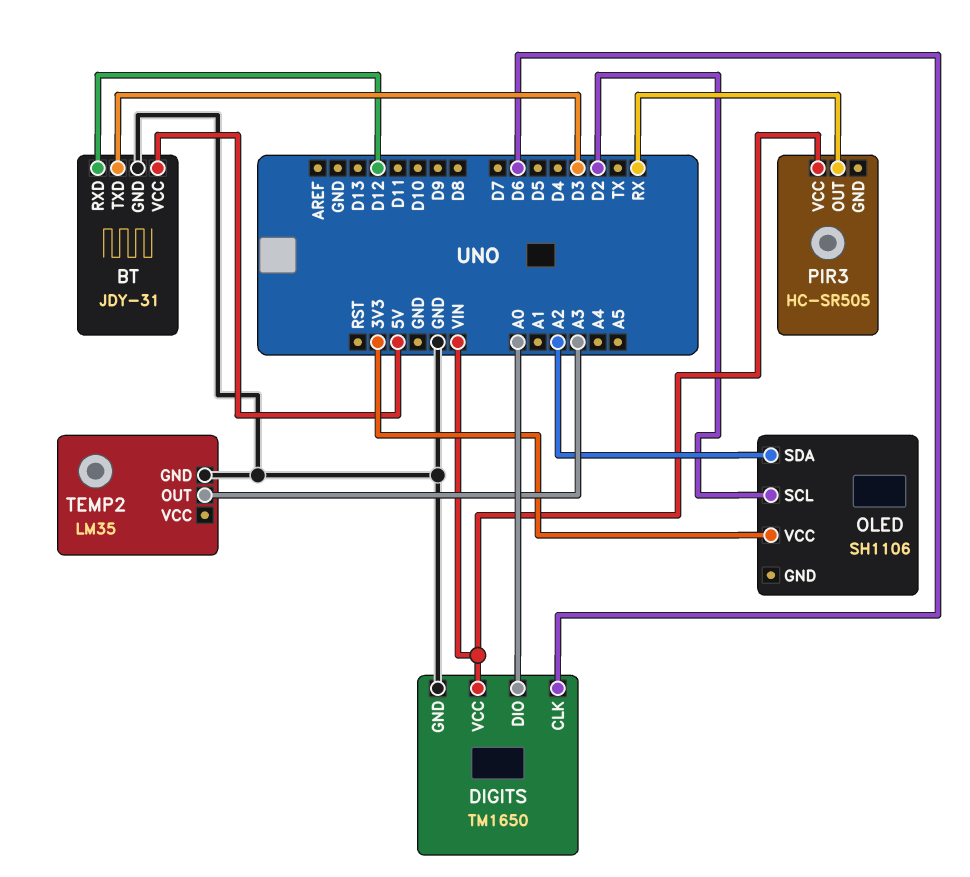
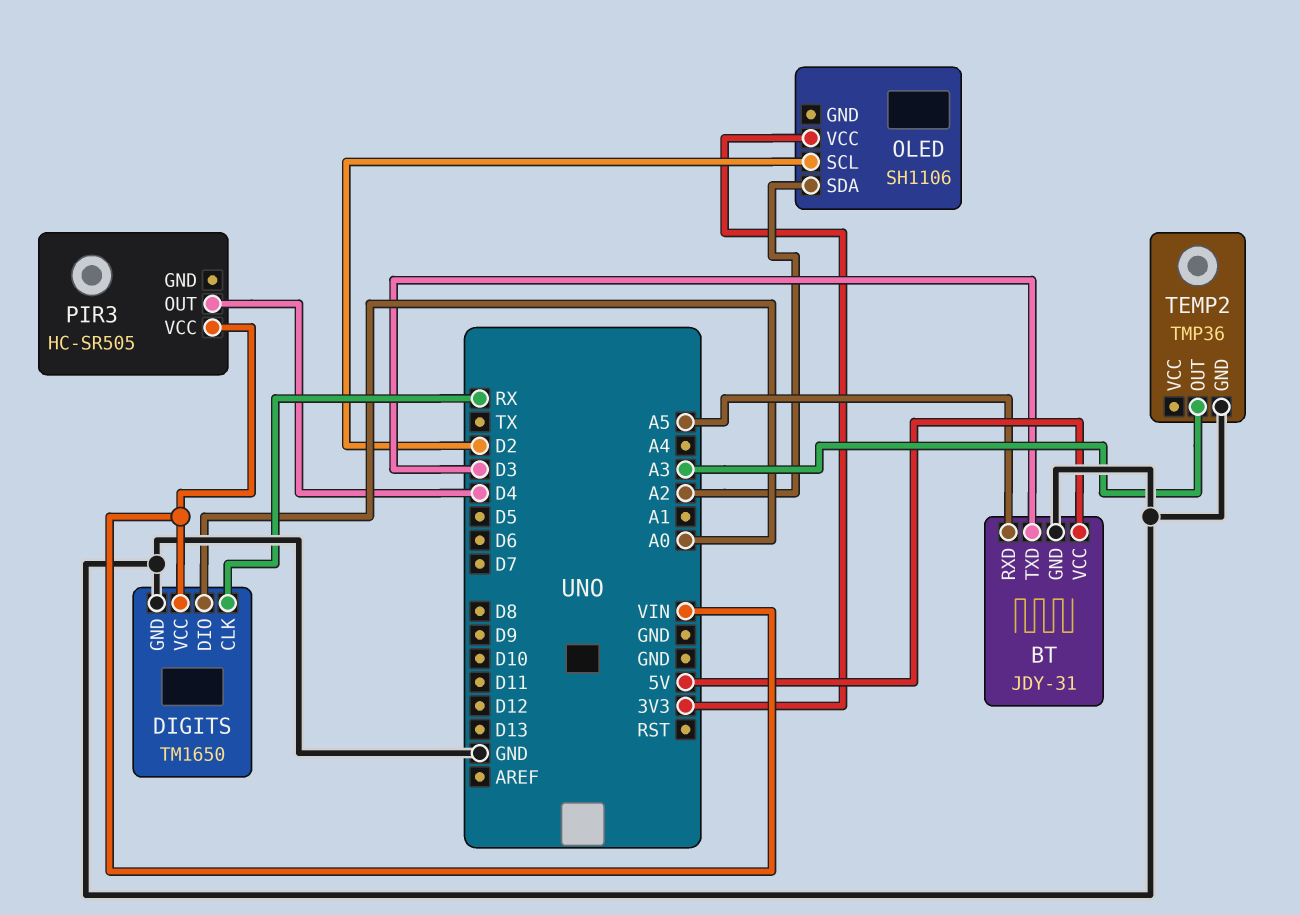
BT pin RXD: D12 -> A5
DIGITS pin CLK: D6 -> RX
PIR3 pin OUT: RX -> D4
TEMP2: LM35 -> TMP36

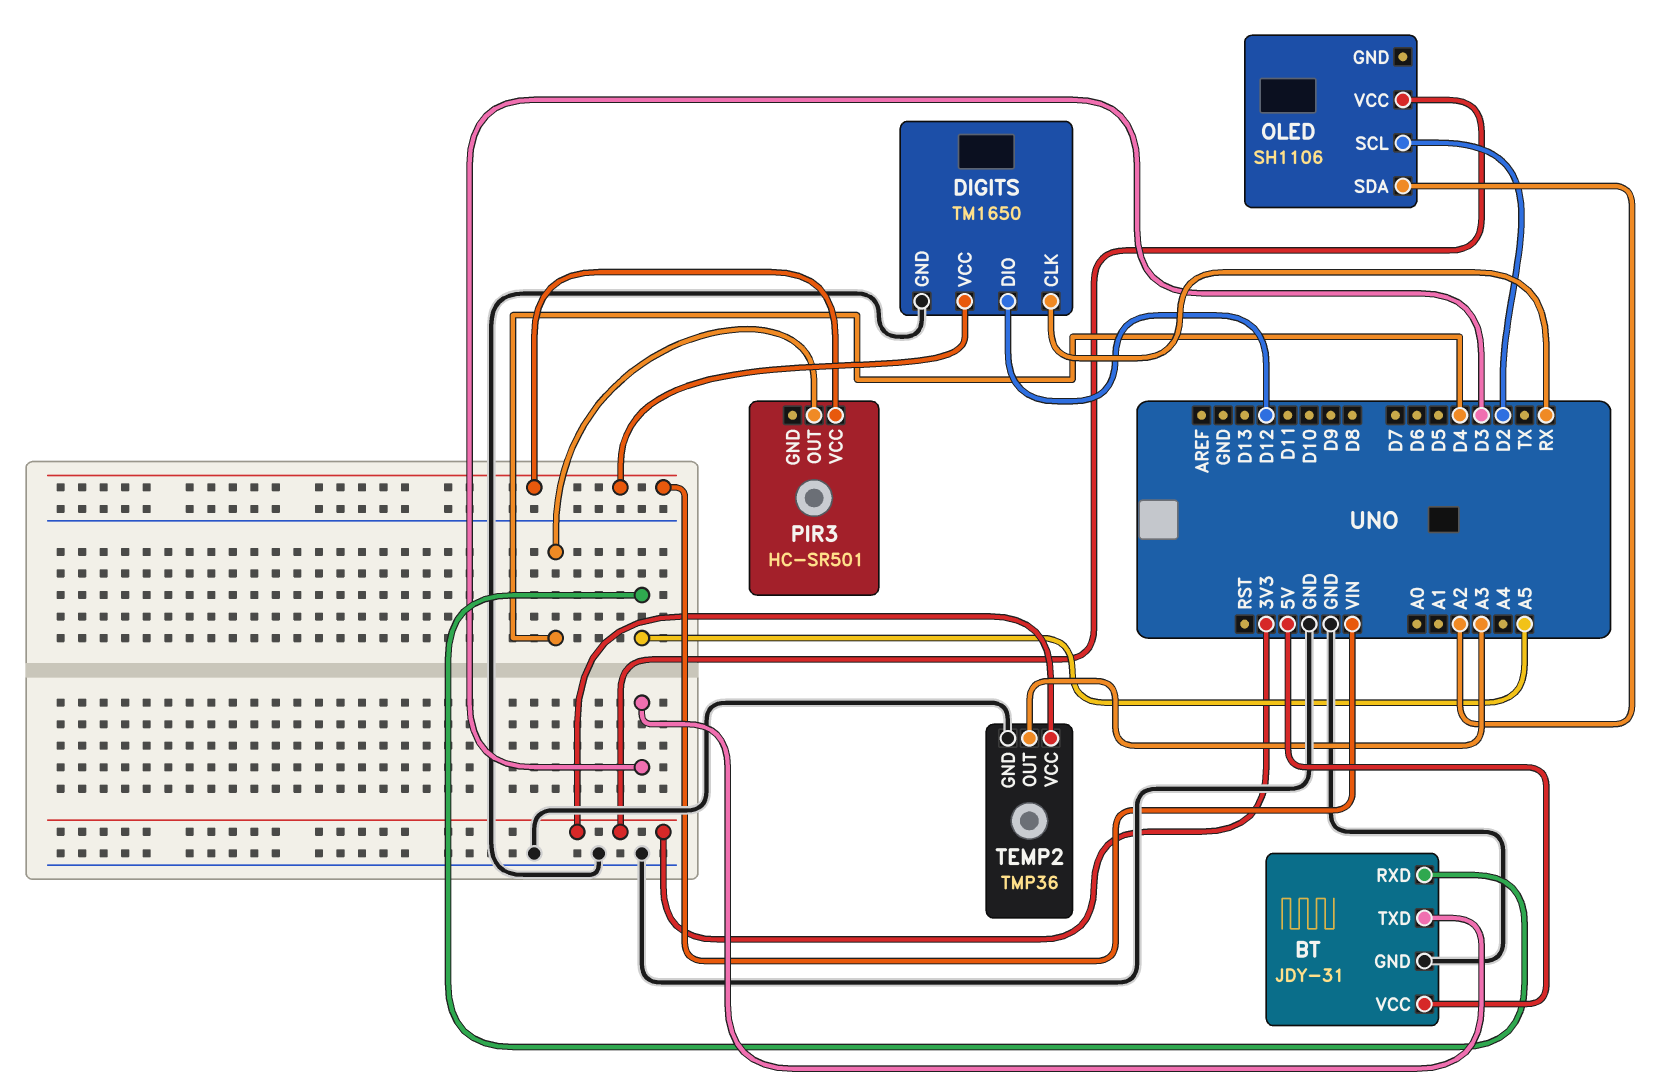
DIGITS pin DIO: A0 -> D12
PIR3: HC-SR505 -> HC-SR501
TEMP2 pin VCC: none -> 3V3

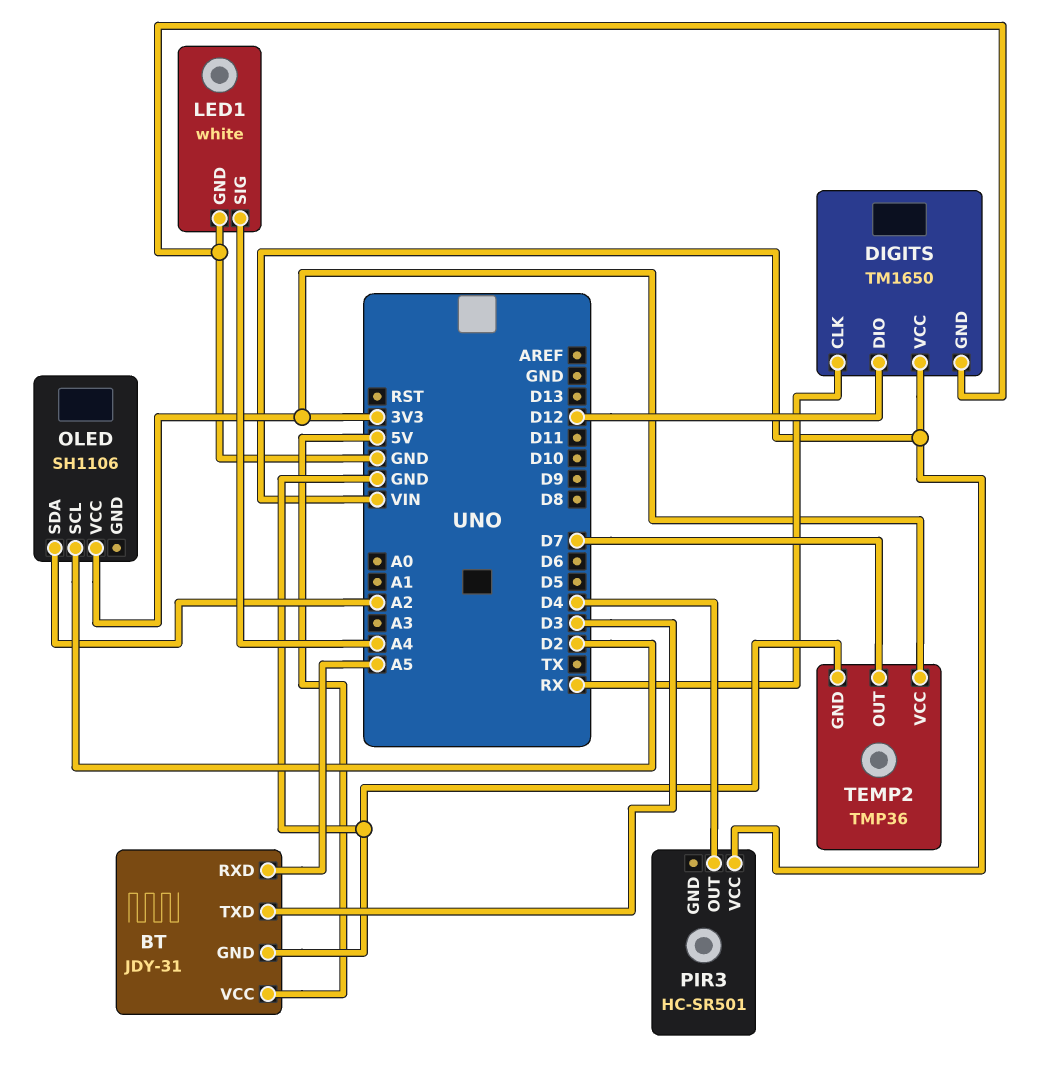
LED1: none -> white
LED1 pin GND: none -> GND
LED1 pin SIG: none -> A4
TEMP2 pin OUT: A3 -> D7

